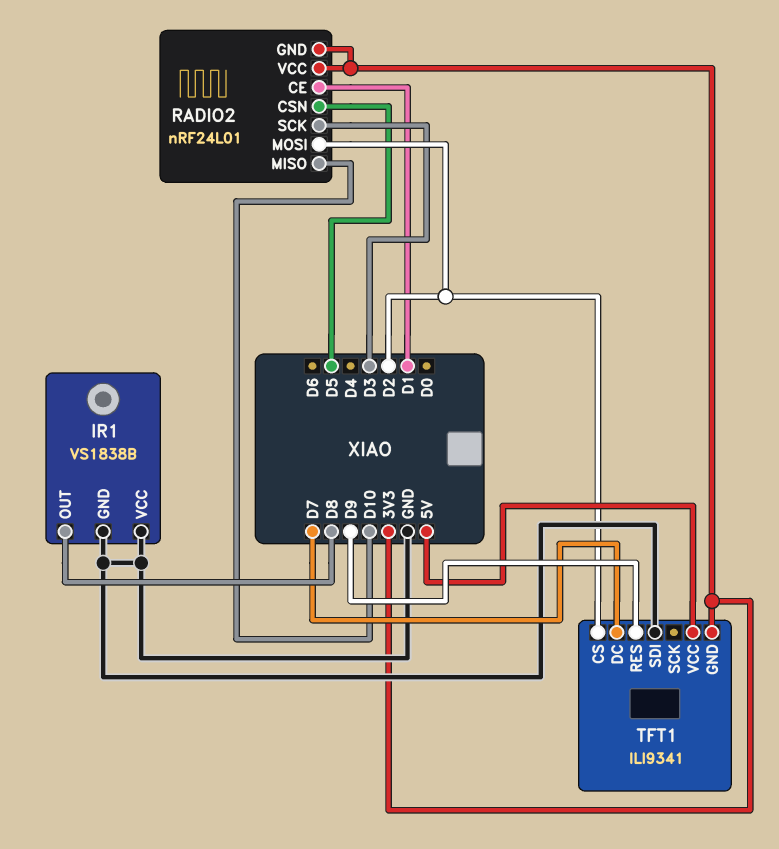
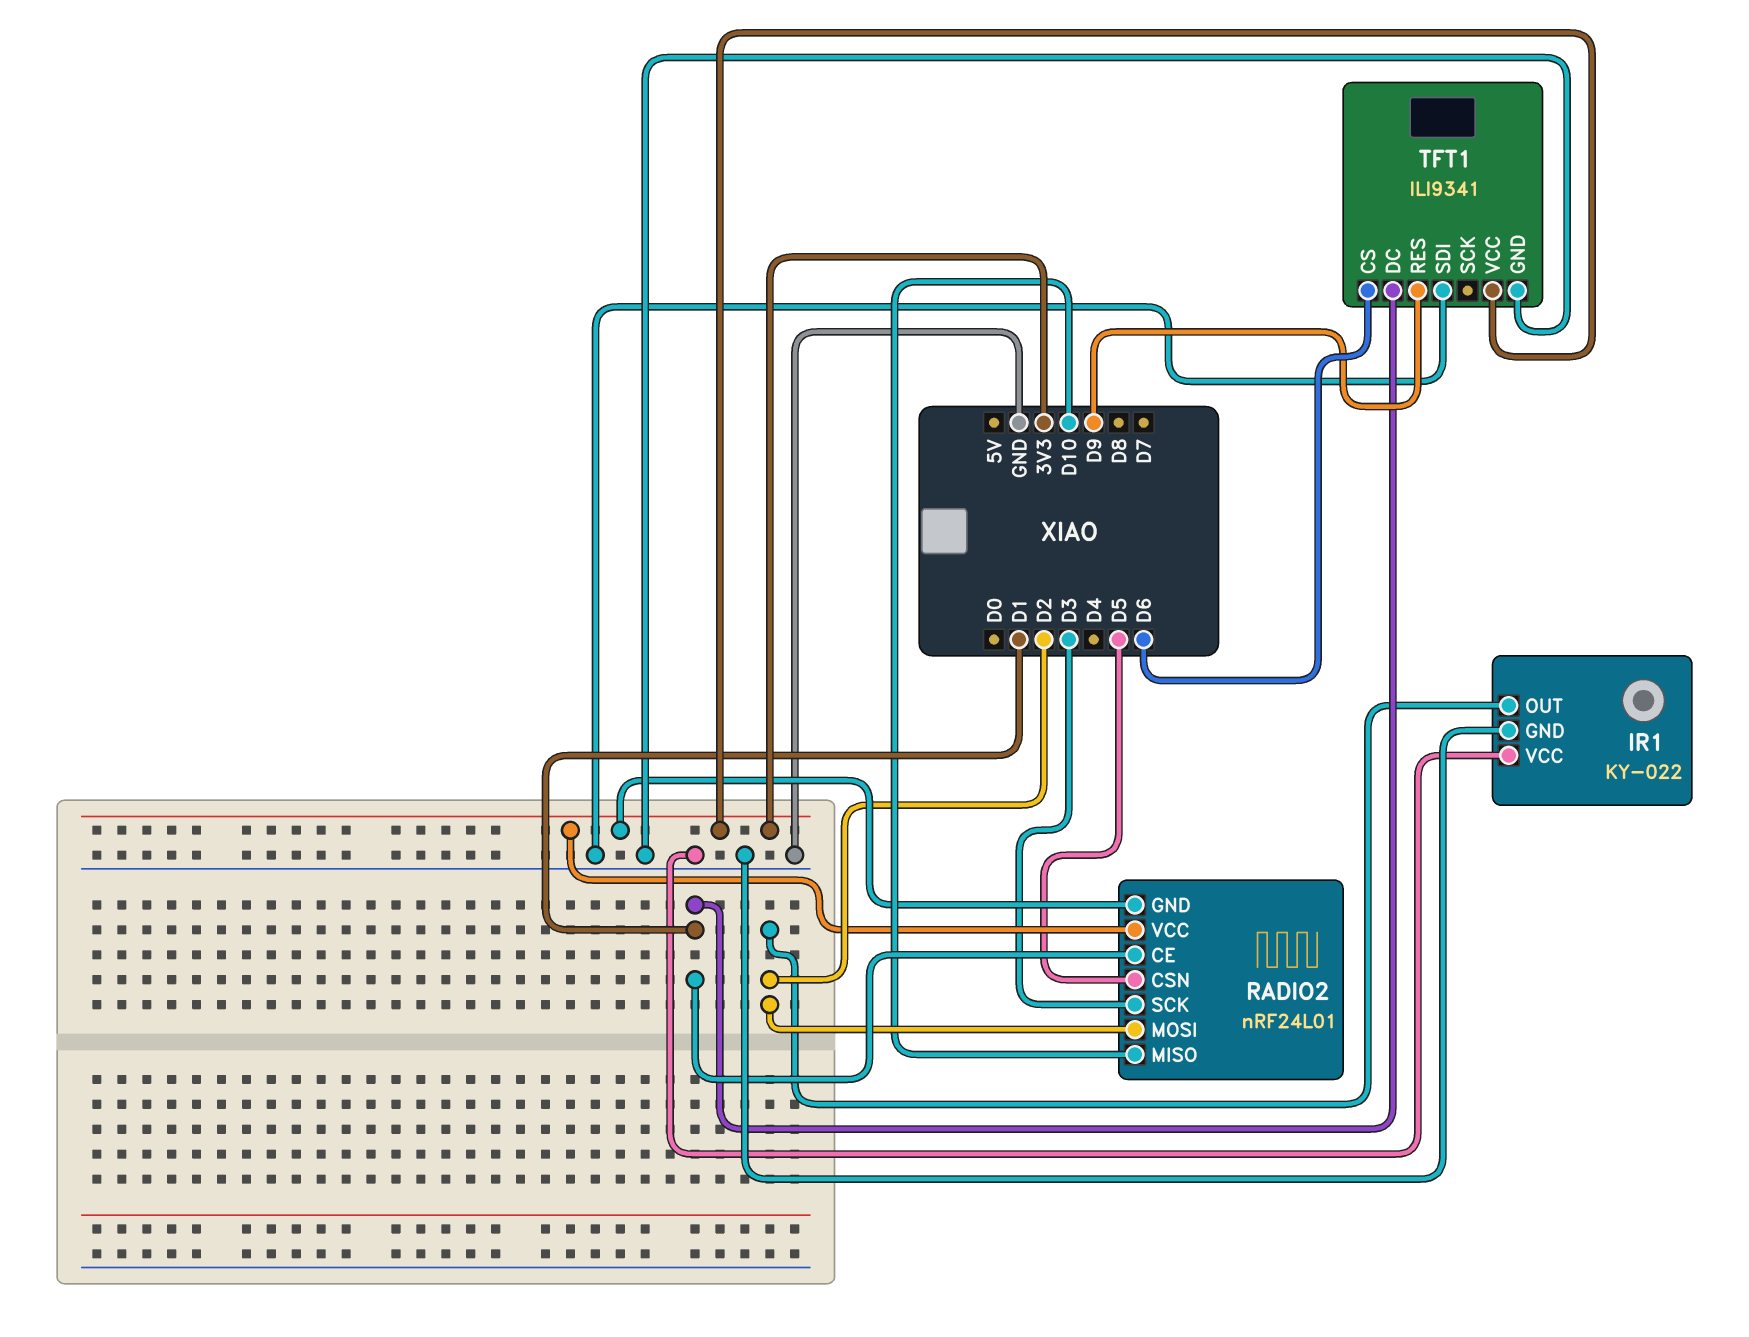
IR1: VS1838B -> KY-022
IR1 pin OUT: D8 -> D2
TFT1 pin CS: D2 -> D6
TFT1 pin DC: D7 -> D1
TFT1 pin GND: 3V3 -> GND
TFT1 pin VCC: 5V -> 3V3

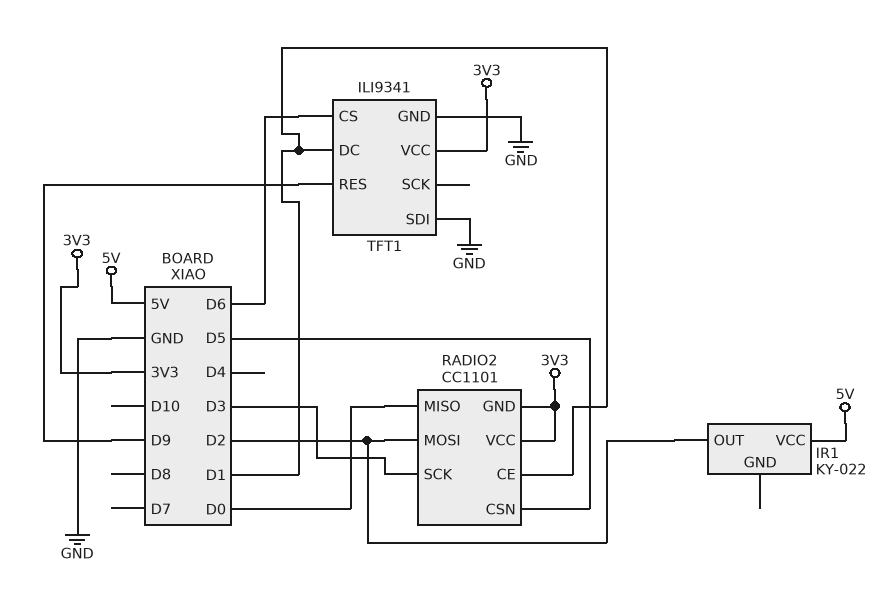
IR1 pin GND: GND -> none
IR1 pin VCC: GND -> 5V
RADIO2: nRF24L01 -> CC1101
RADIO2 pin MISO: D10 -> D0

